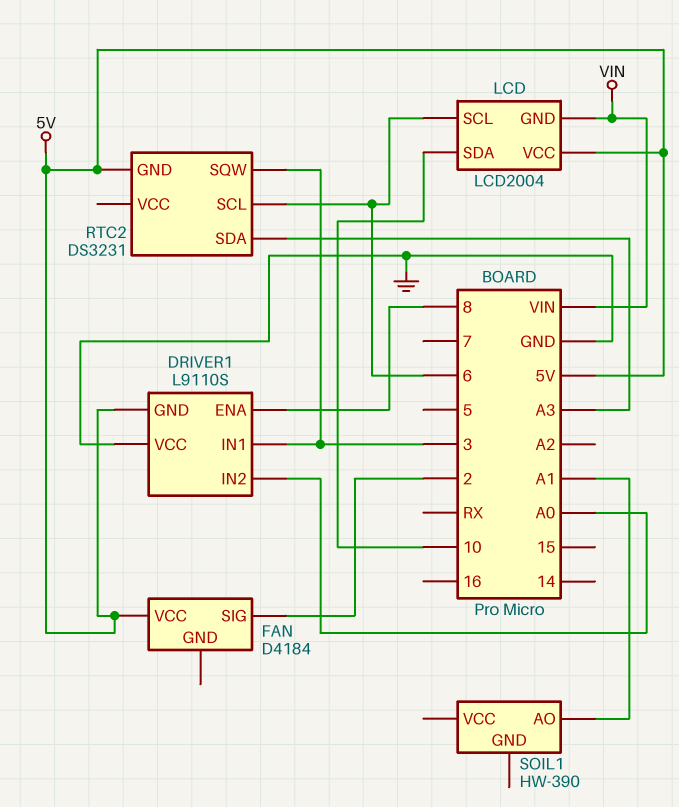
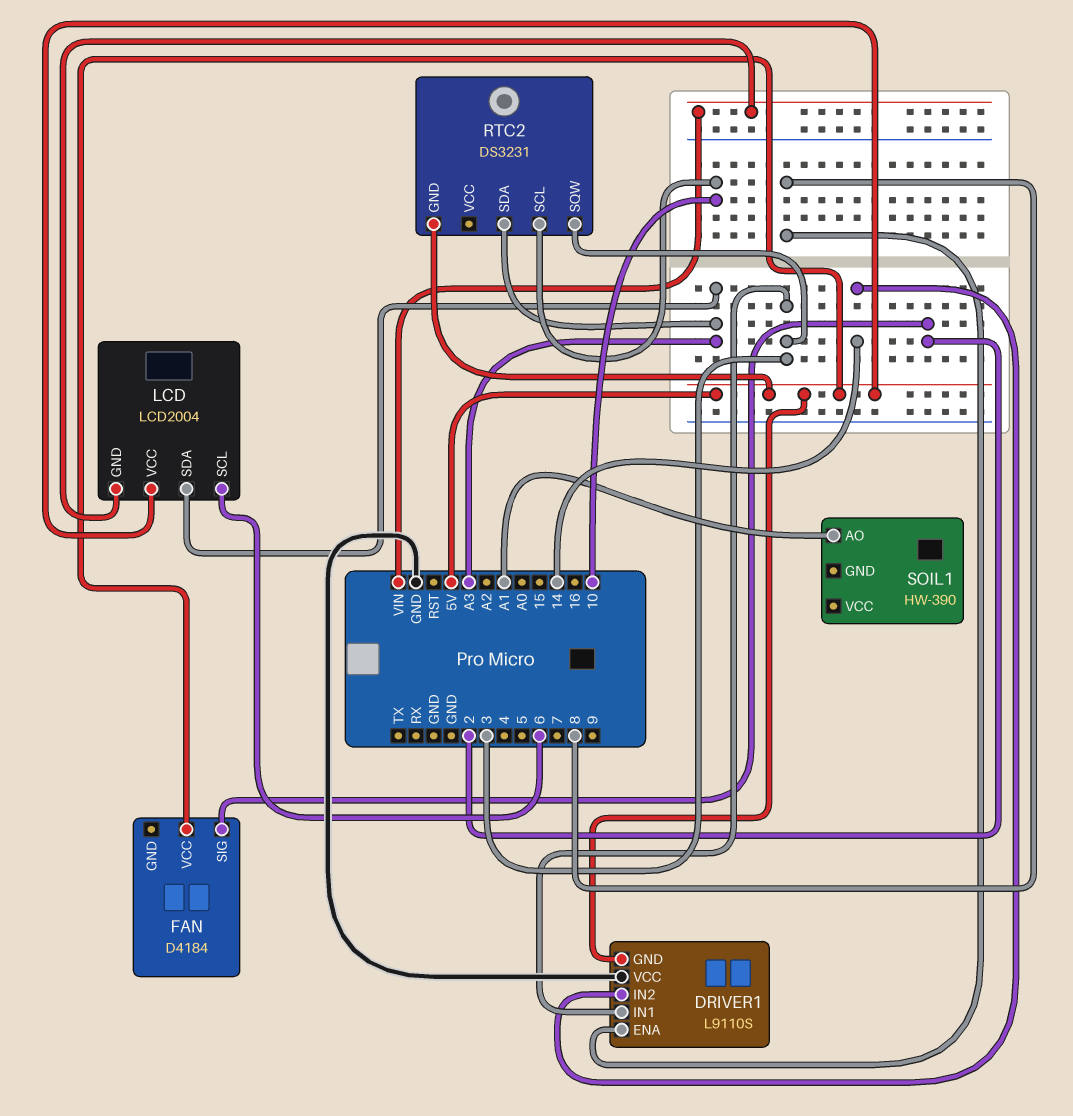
DRIVER1 pin IN2: A0 -> 14
LCD pin SDA: 10 -> A3
RTC2 pin SCL: 6 -> 10

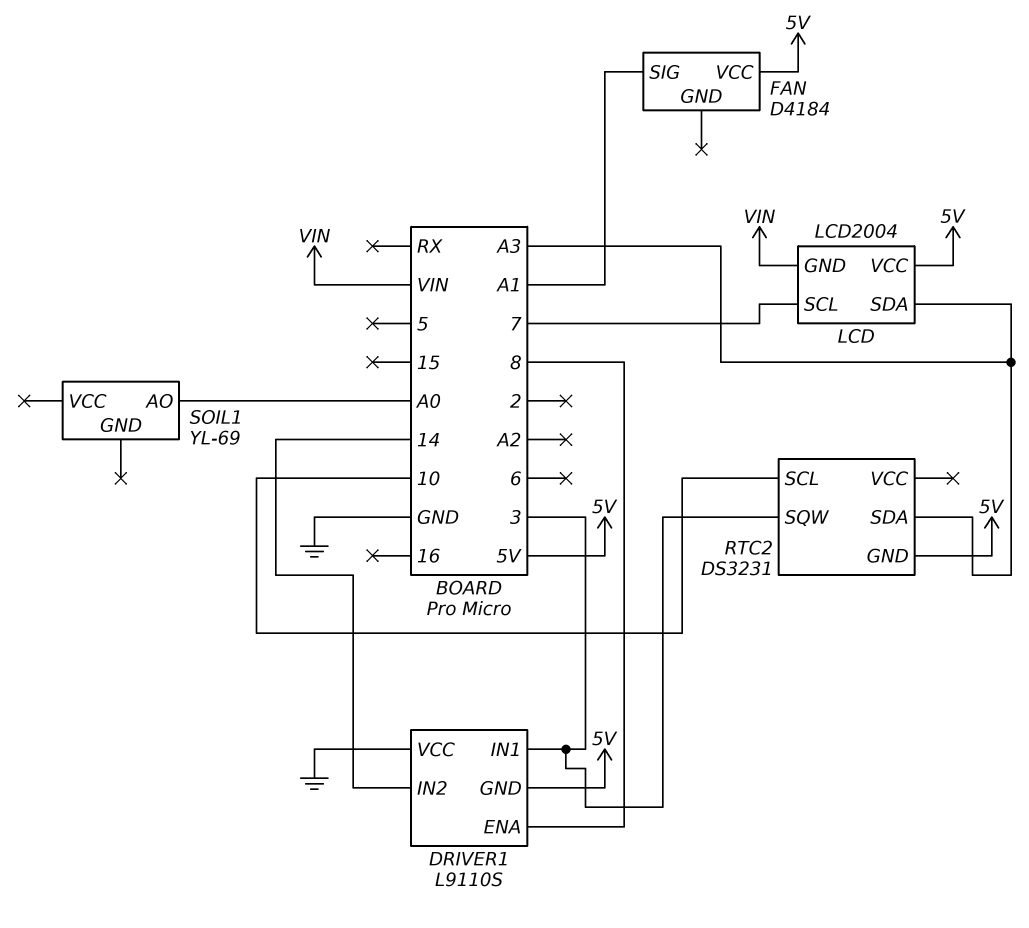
FAN pin SIG: 2 -> A1
LCD pin SCL: 6 -> 7
SOIL1: HW-390 -> YL-69
SOIL1 pin AO: A1 -> A0

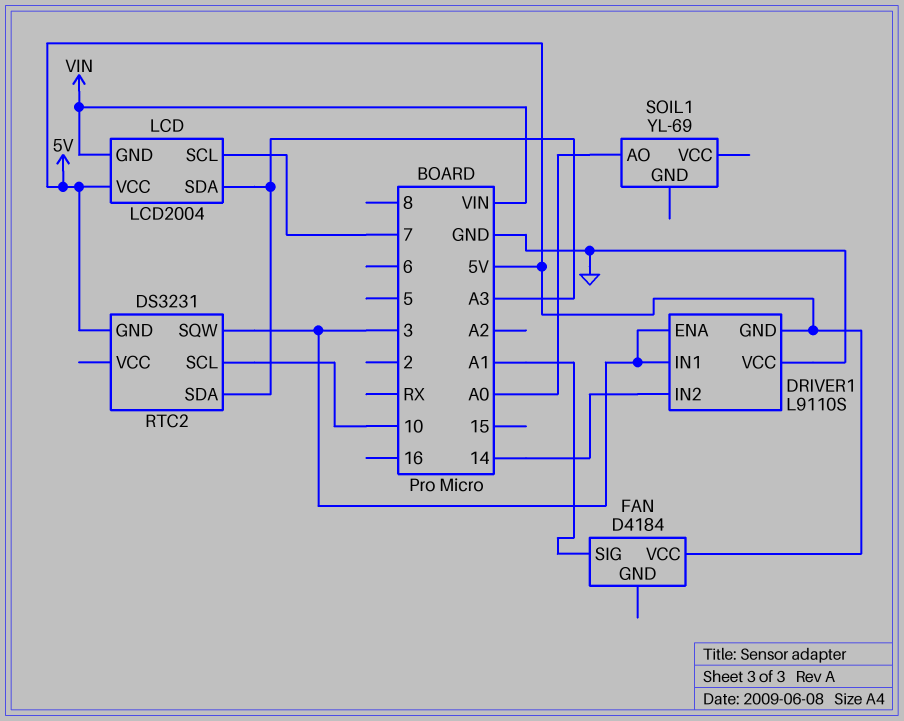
DRIVER1 pin ENA: 8 -> 3

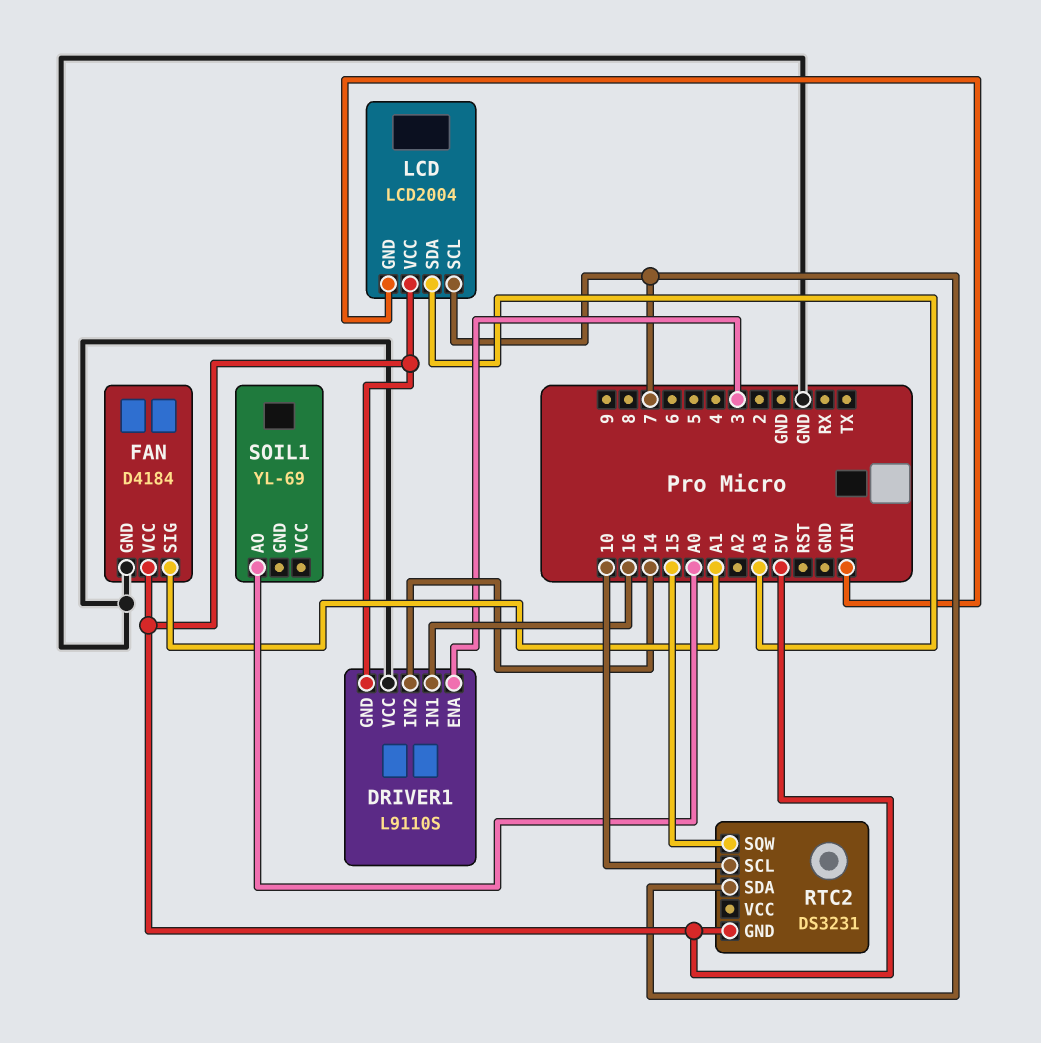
DRIVER1 pin IN1: 3 -> 16
FAN pin GND: none -> GND
RTC2 pin SDA: A3 -> 7
RTC2 pin SQW: 3 -> 15

